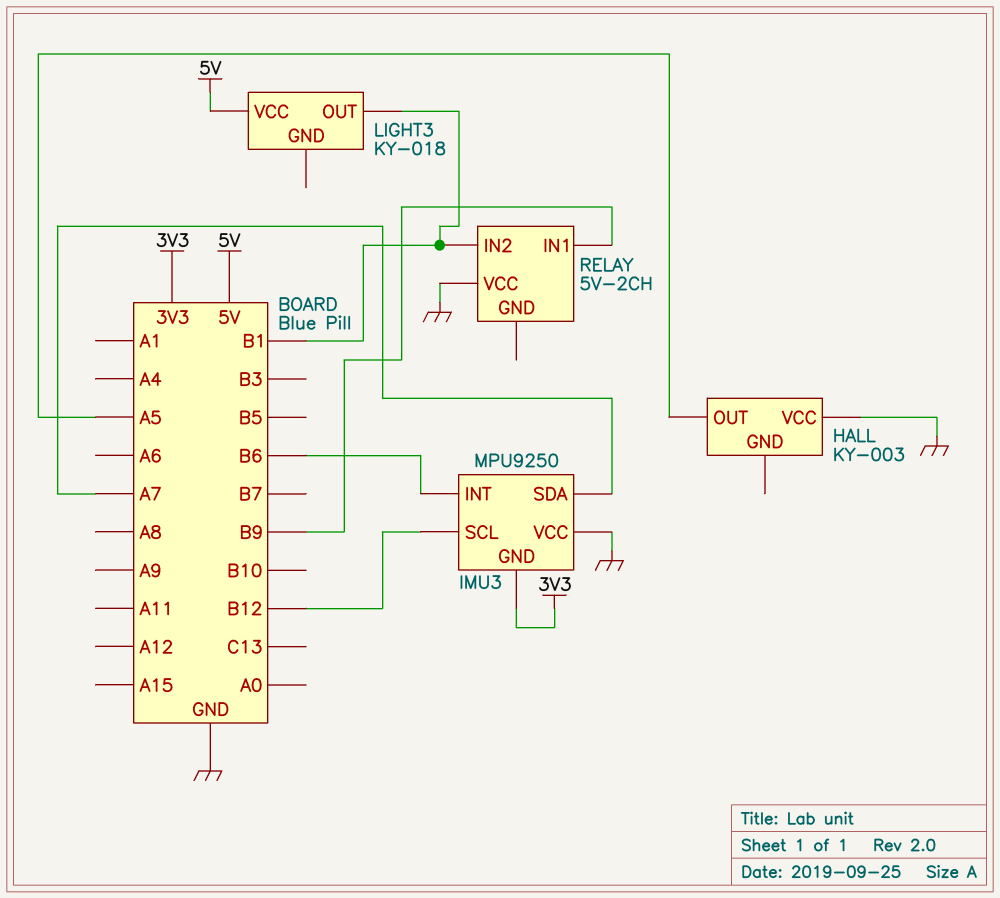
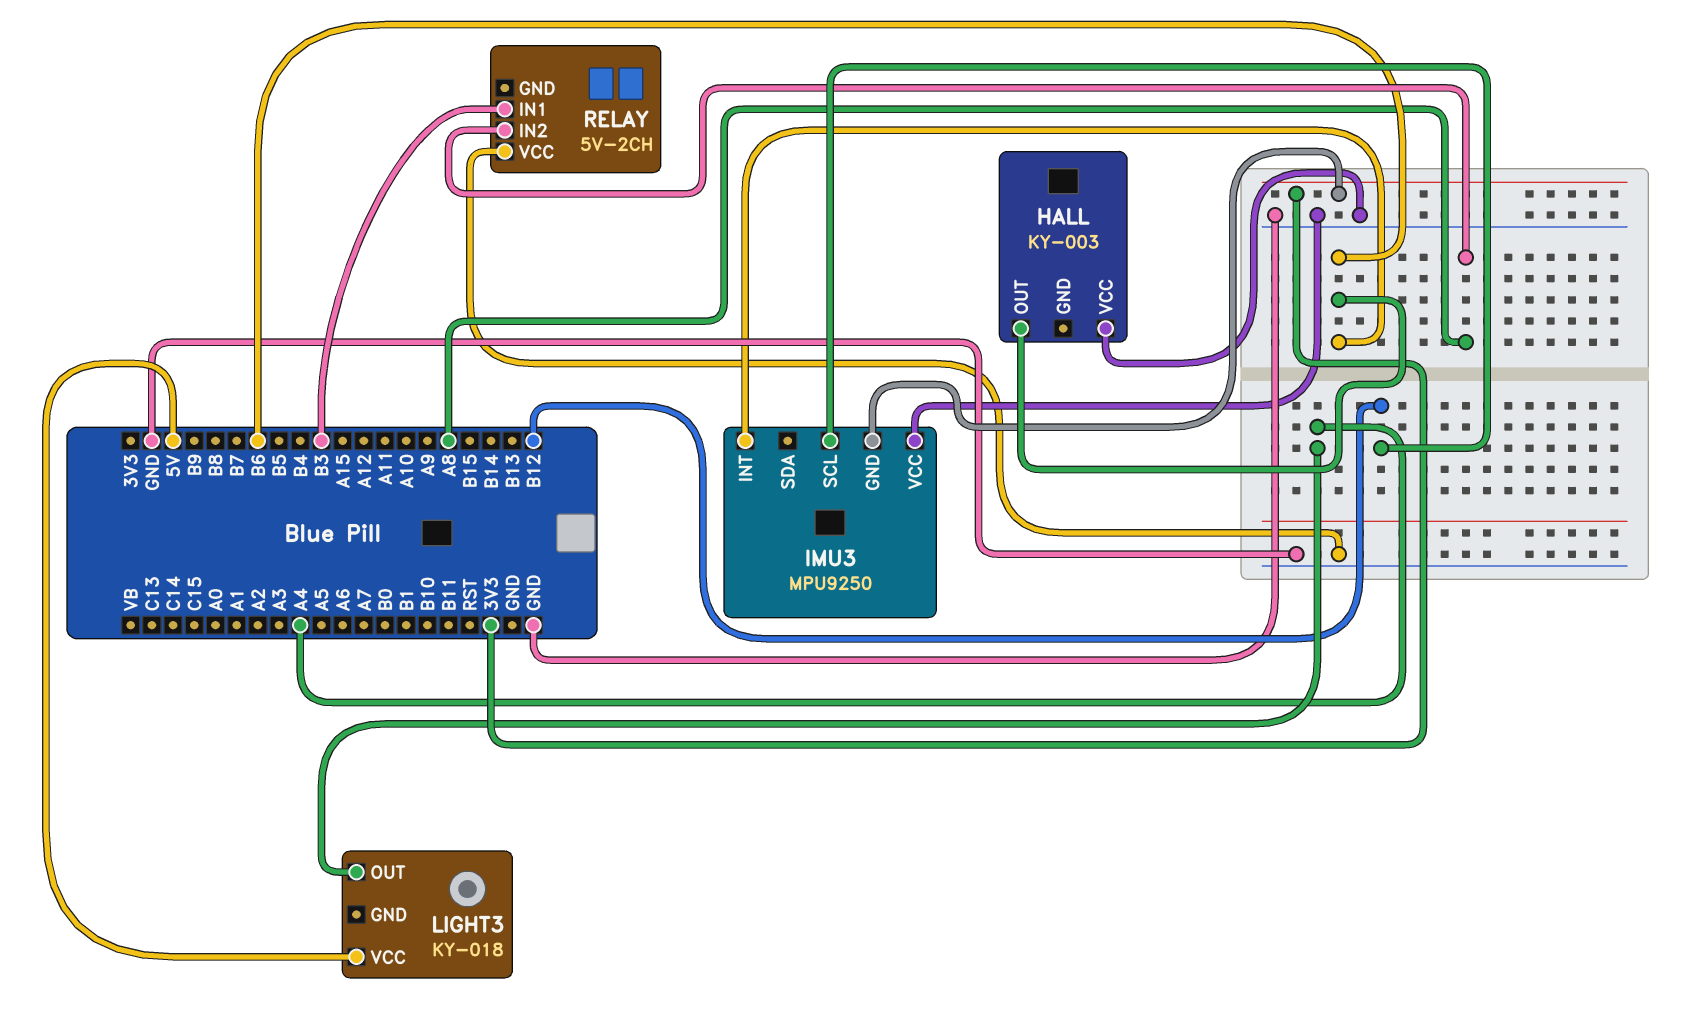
HALL pin OUT: A5 -> B6
IMU3 pin SDA: A7 -> none
LIGHT3 pin OUT: B1 -> A4
RELAY pin IN1: B9 -> B3
RELAY pin IN2: B1 -> A8

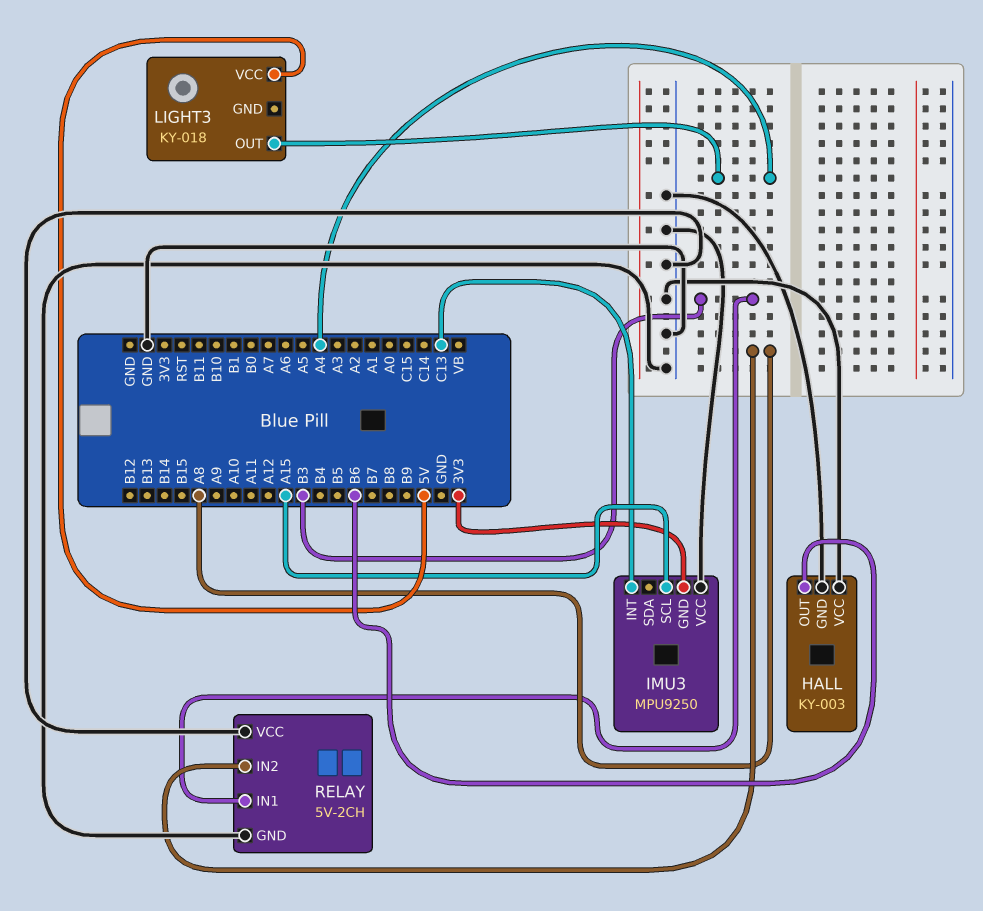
HALL pin GND: none -> GND
IMU3 pin INT: B6 -> C13
IMU3 pin SCL: B12 -> A15
RELAY pin GND: none -> GND

